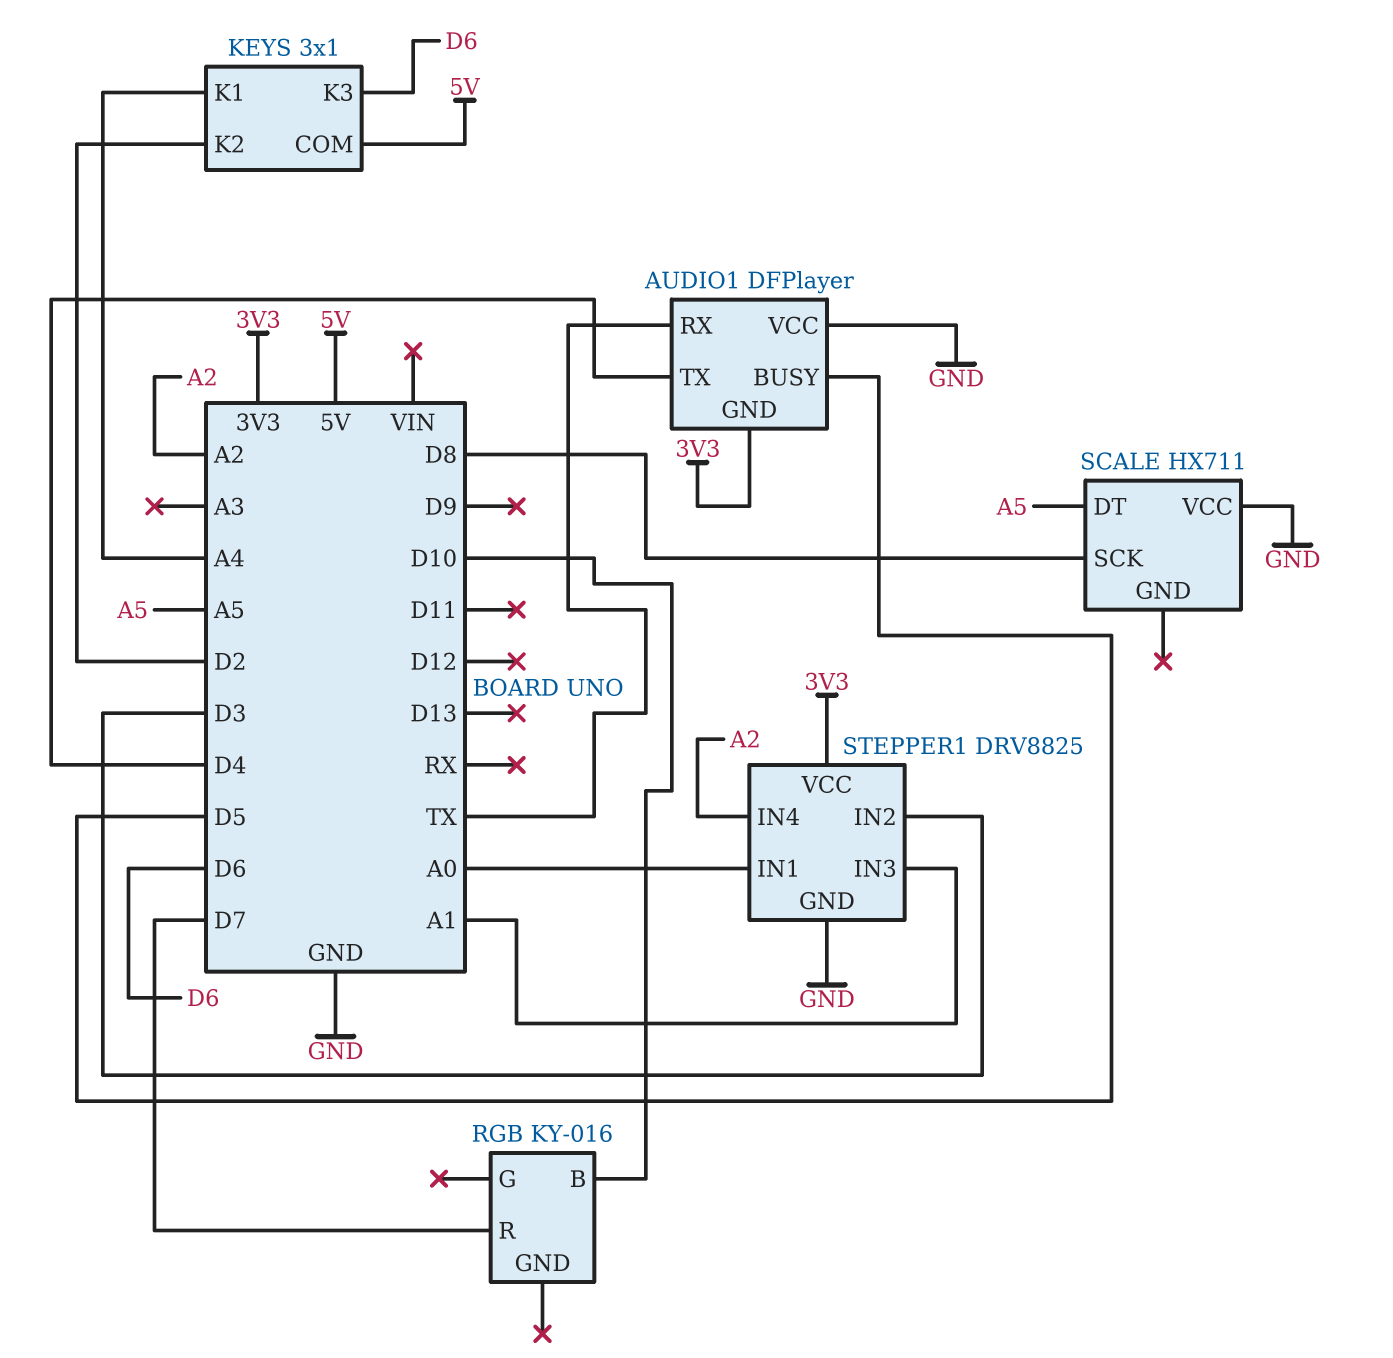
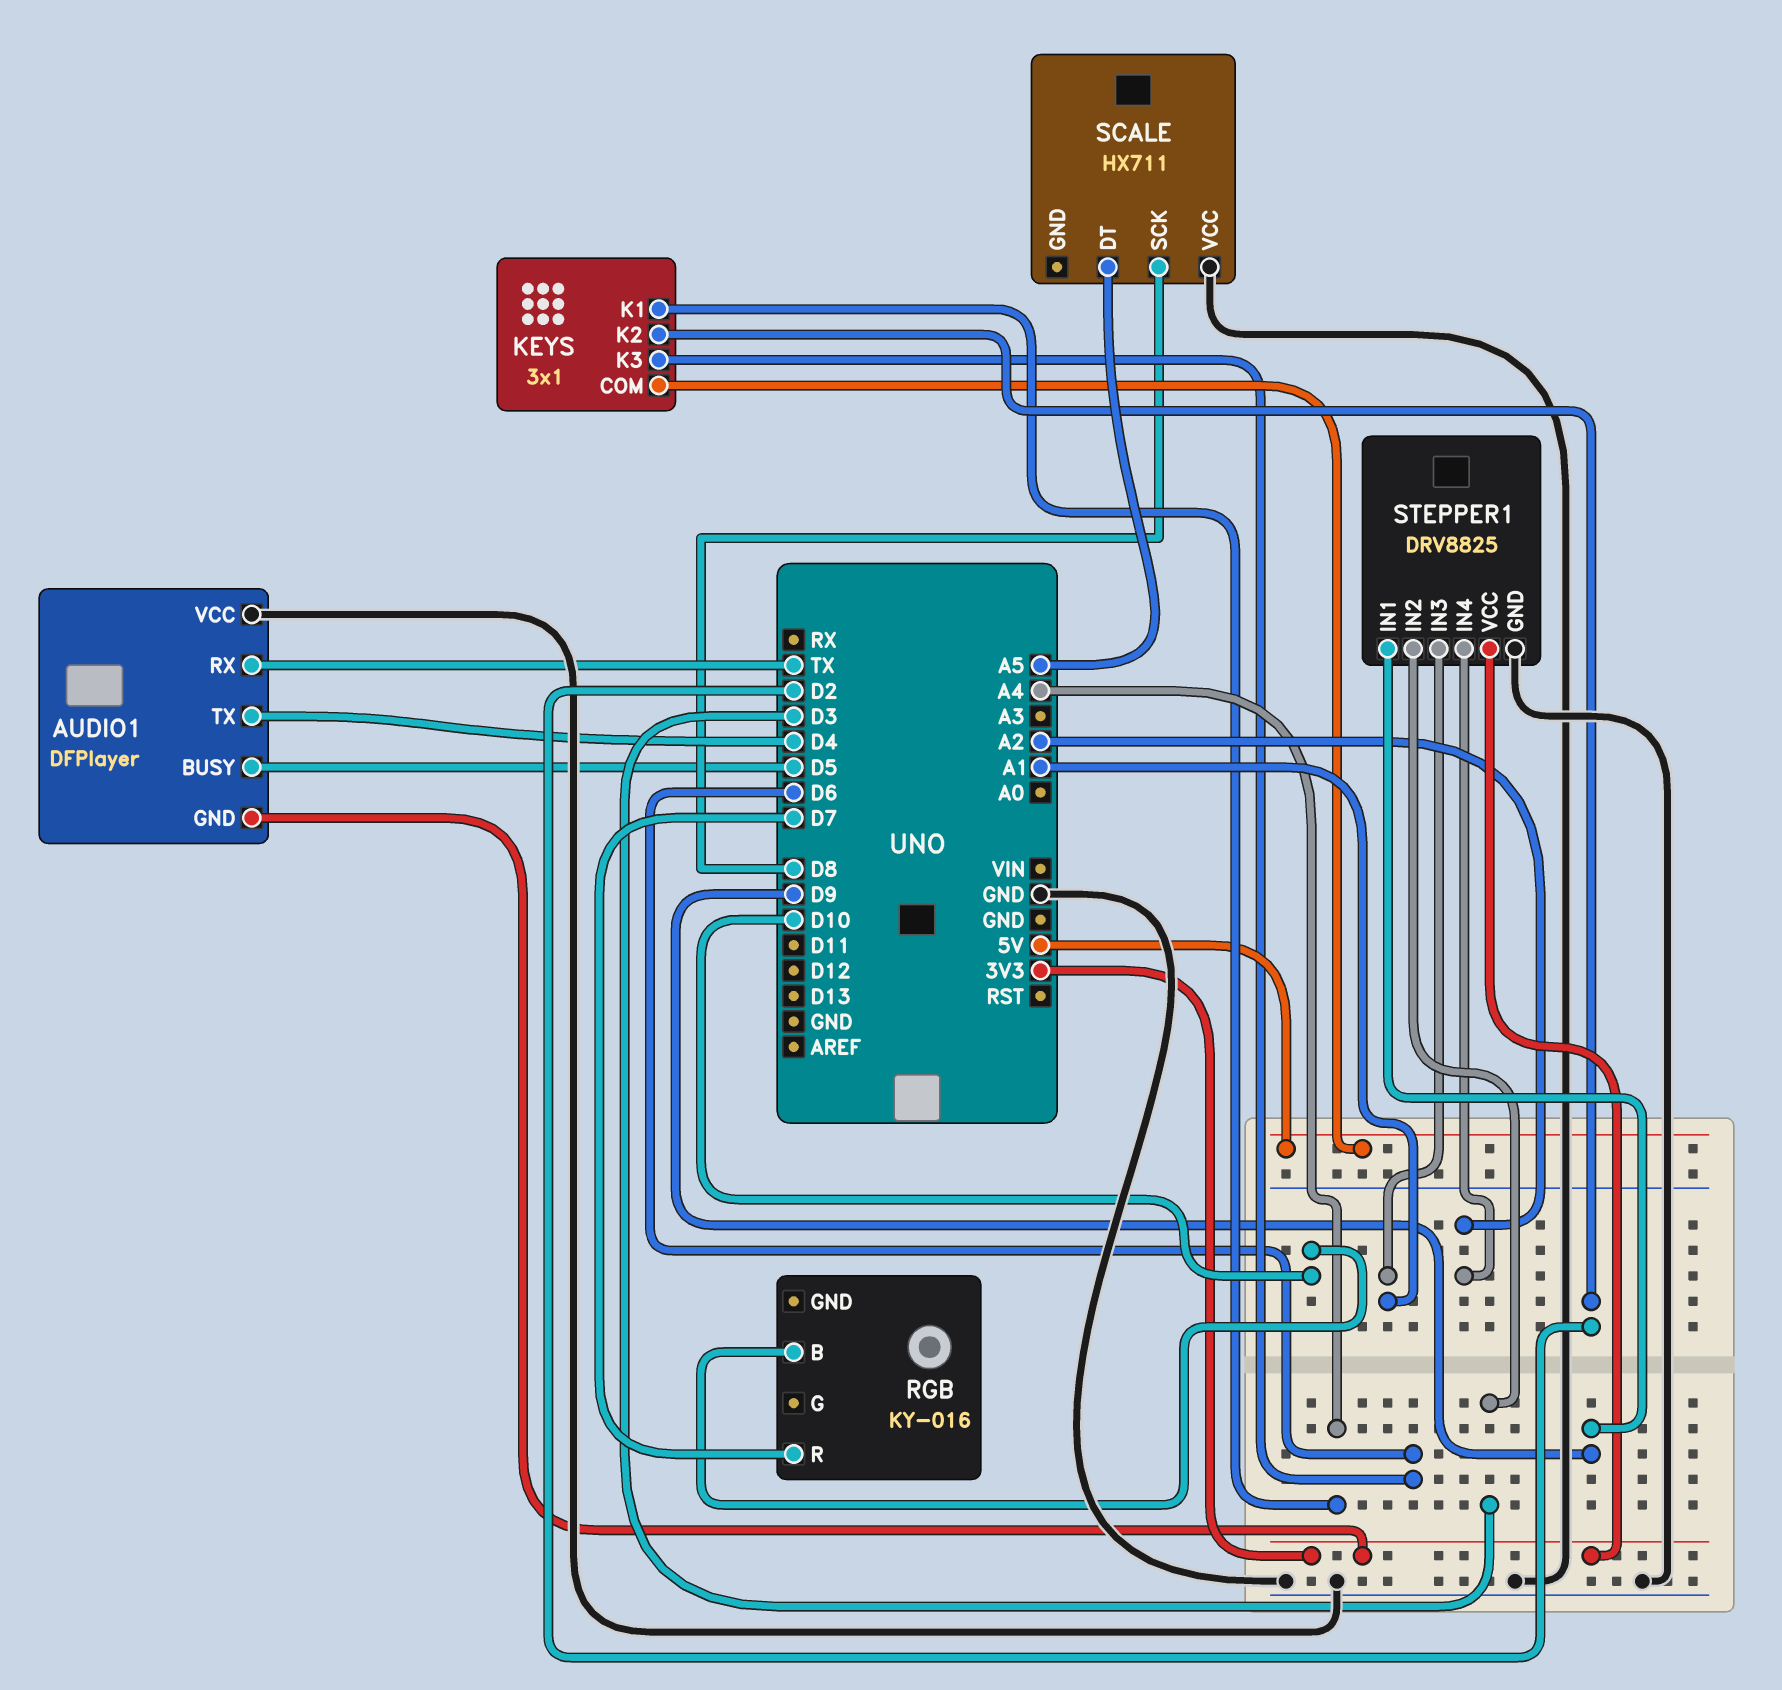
STEPPER1 pin IN1: A0 -> D9

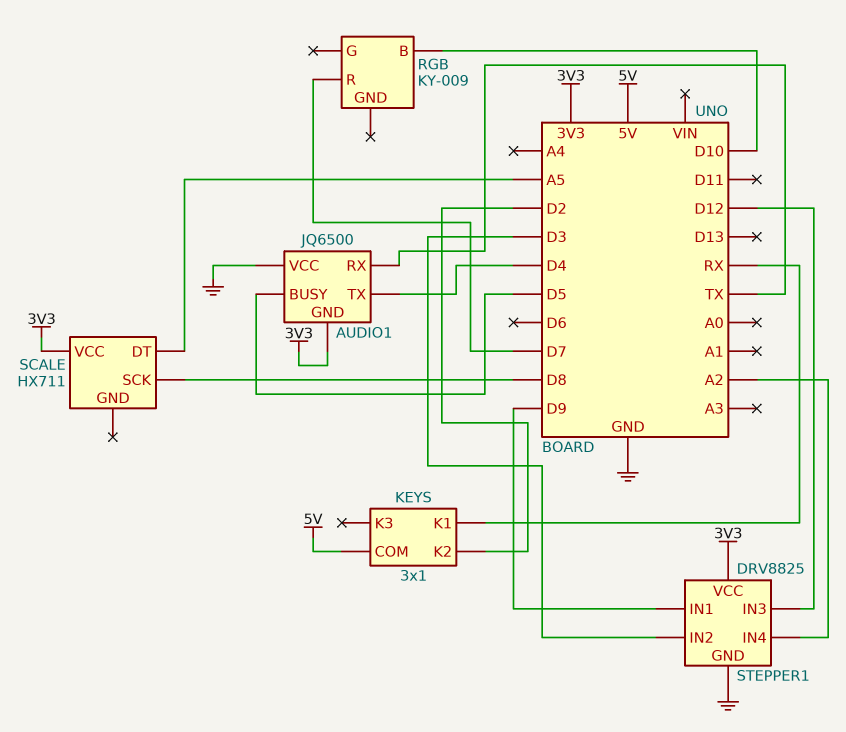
AUDIO1: DFPlayer -> JQ6500
KEYS pin K1: A4 -> RX
KEYS pin K3: D6 -> none
RGB: KY-016 -> KY-009
SCALE pin VCC: GND -> 3V3
STEPPER1 pin IN3: A1 -> D12

